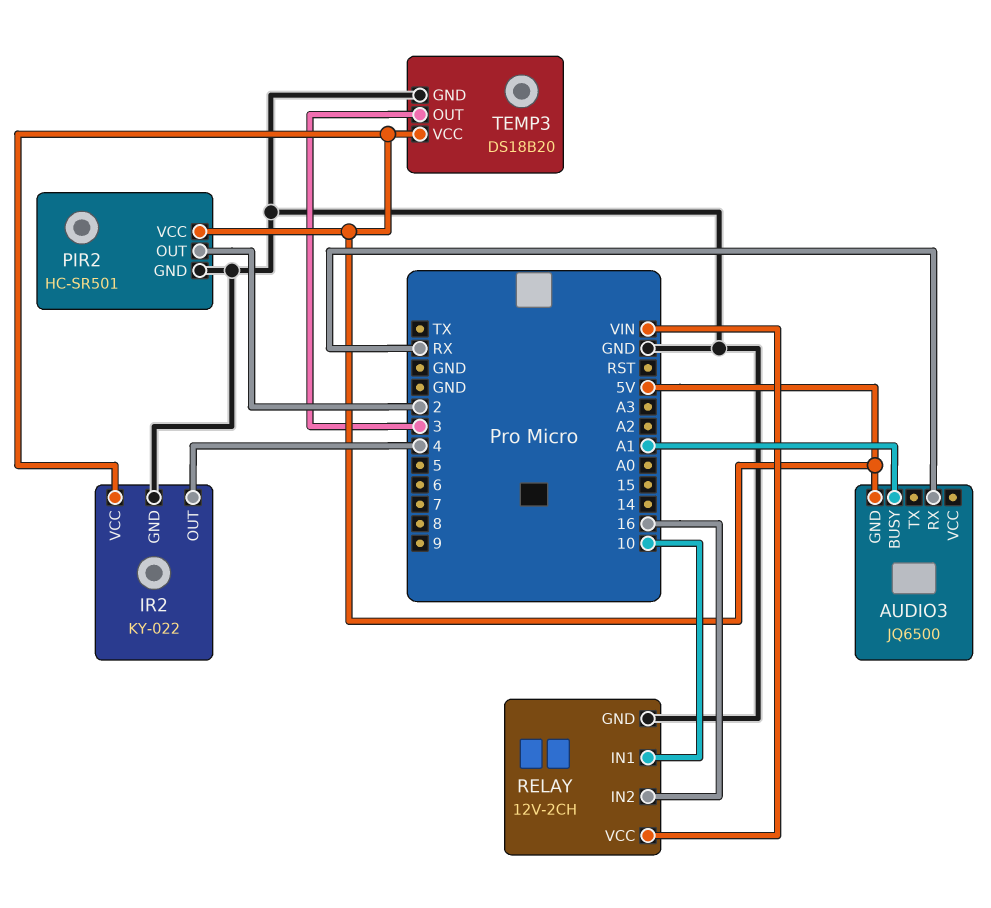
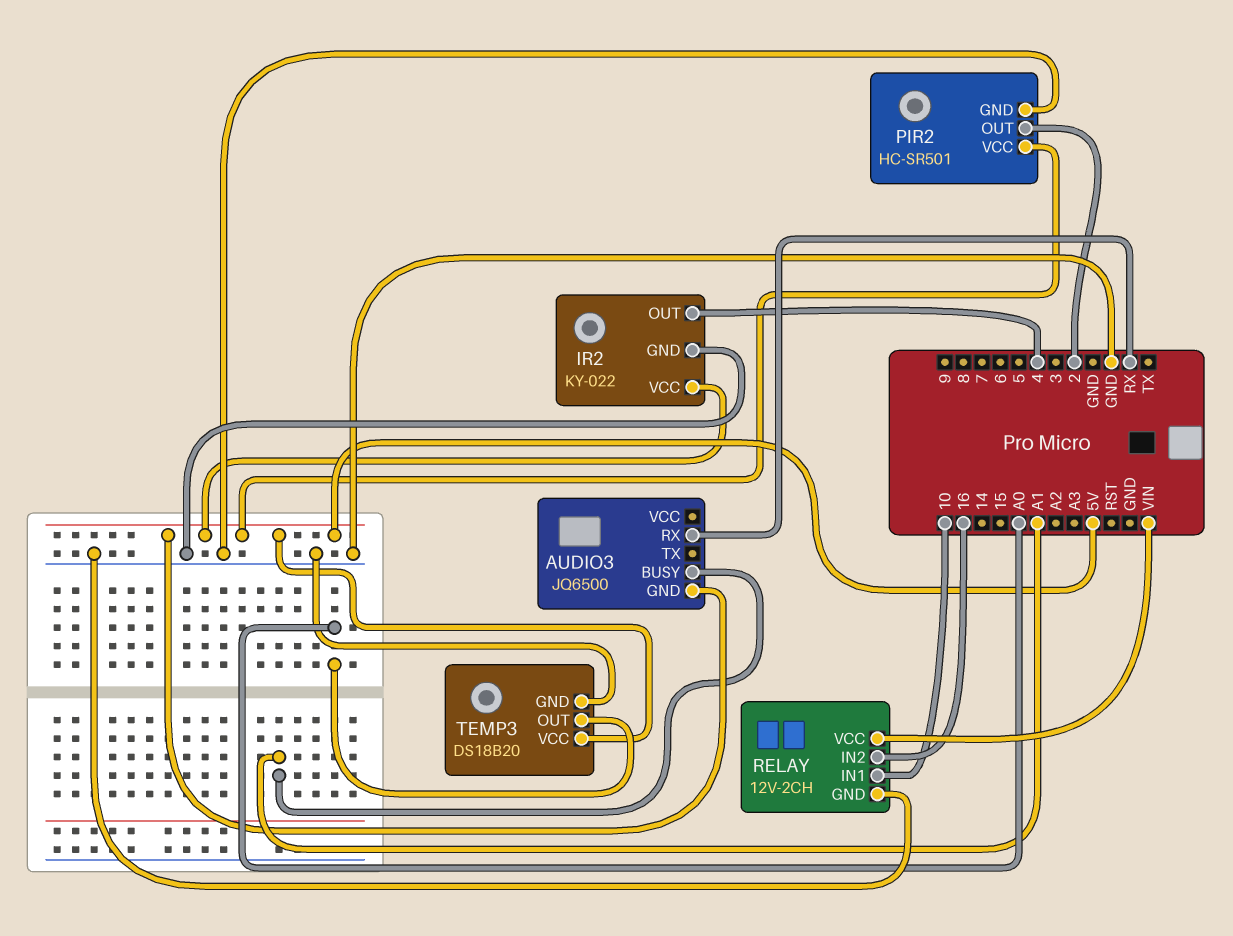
TEMP3 pin OUT: 3 -> A0

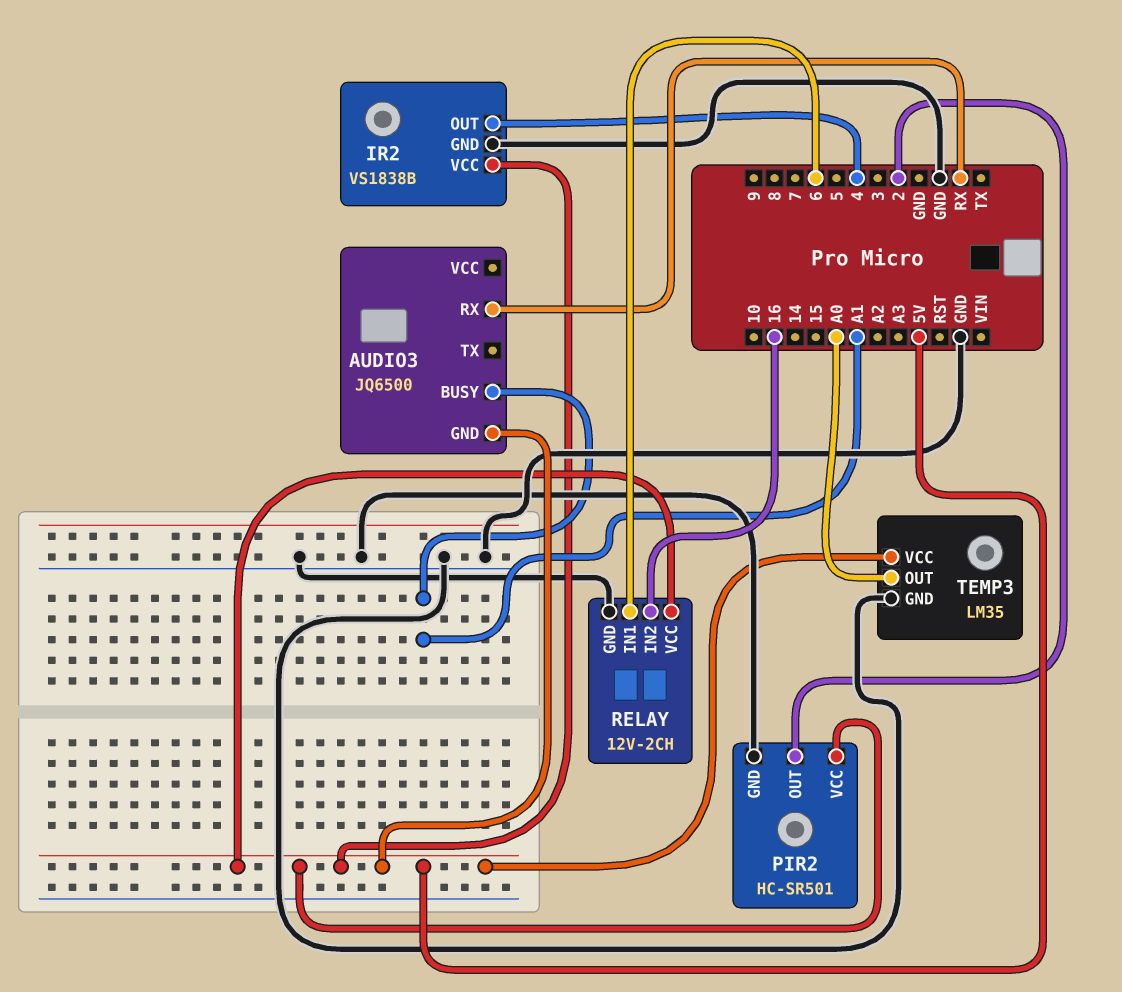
IR2: KY-022 -> VS1838B
RELAY pin IN1: 10 -> 6
RELAY pin VCC: VIN -> 5V
TEMP3: DS18B20 -> LM35

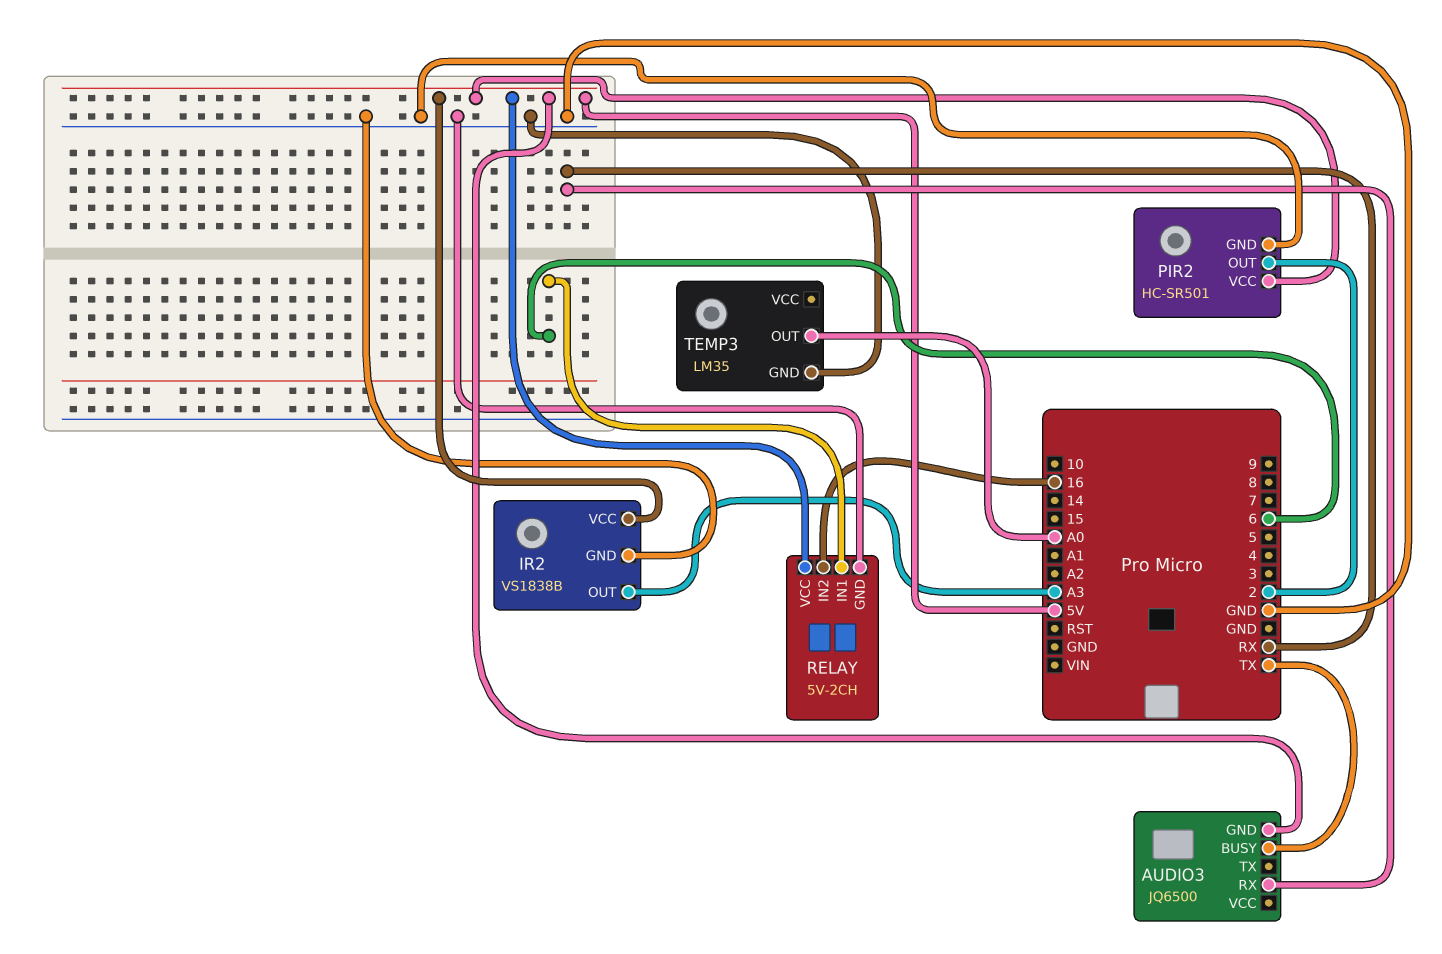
AUDIO3 pin BUSY: A1 -> TX
IR2 pin OUT: 4 -> A3
RELAY: 12V-2CH -> 5V-2CH
TEMP3 pin VCC: 5V -> none

